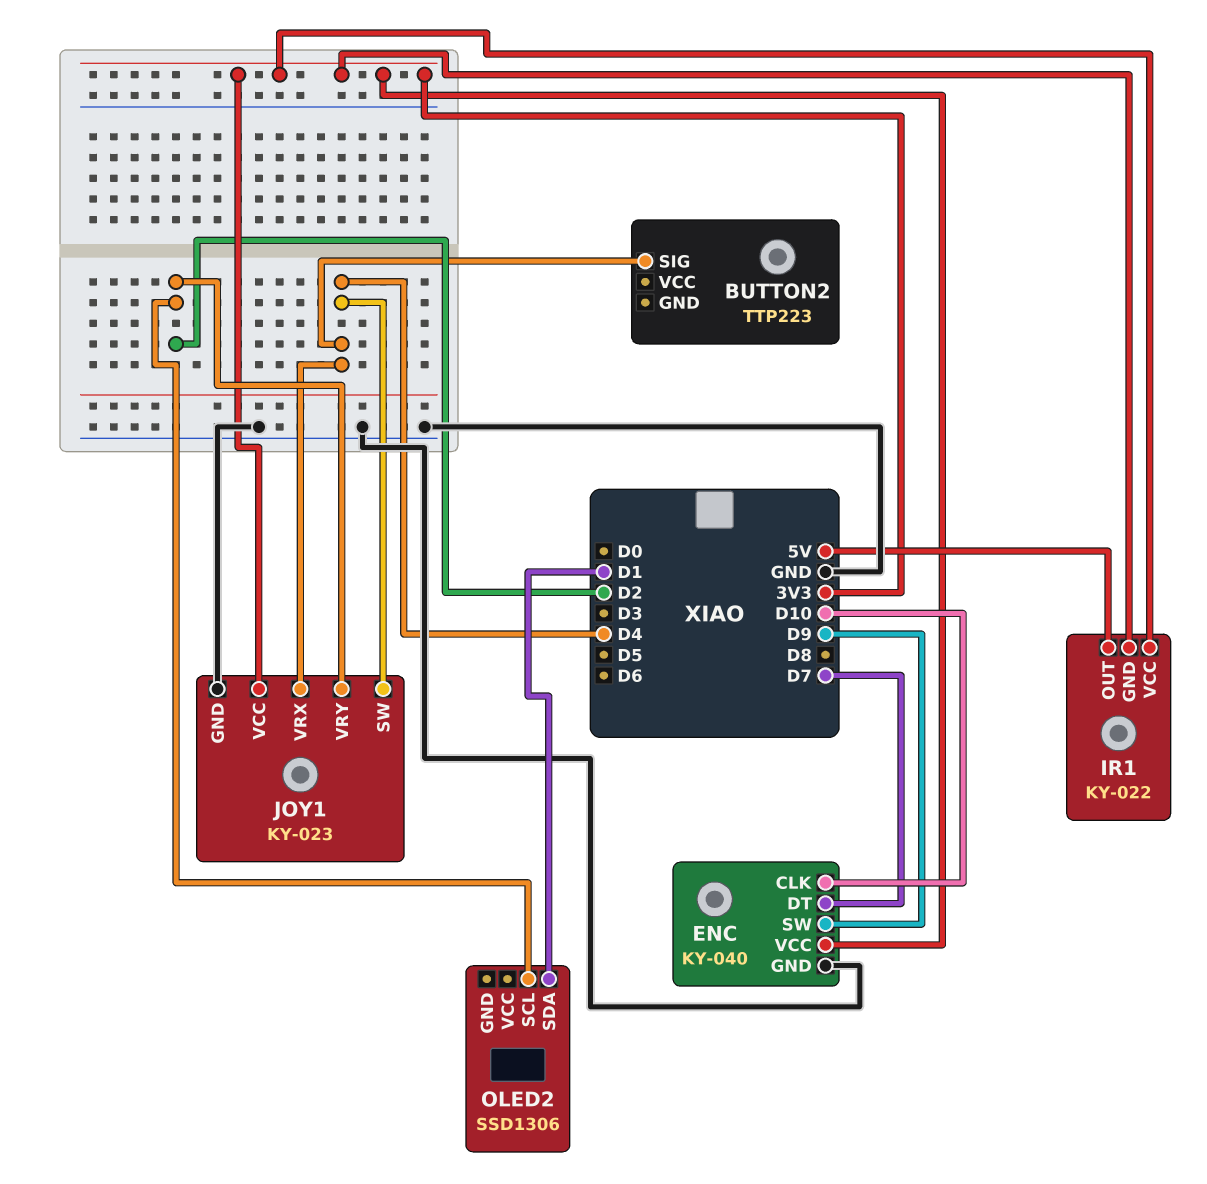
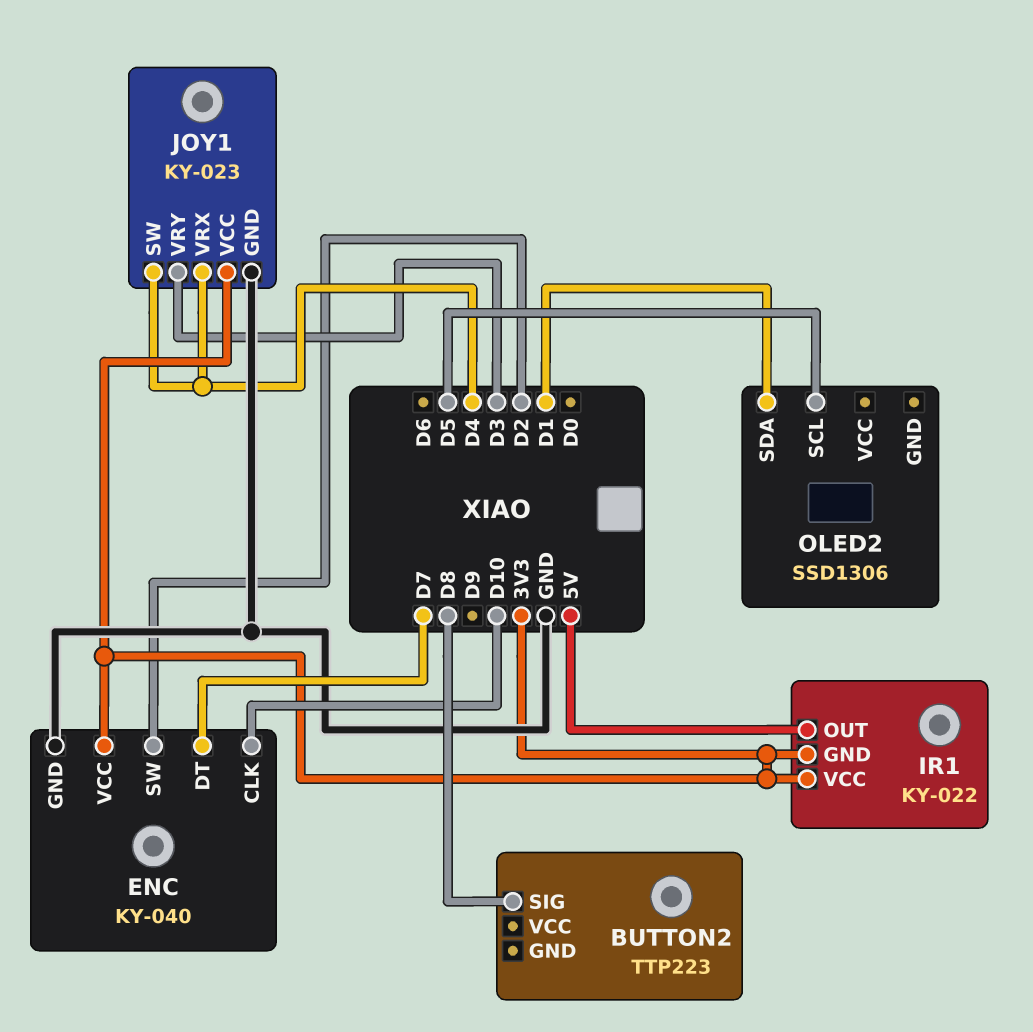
BUTTON2 pin SIG: D4 -> D8
ENC pin SW: D9 -> D2
JOY1 pin VRY: D2 -> D3
OLED2 pin SCL: D2 -> D5

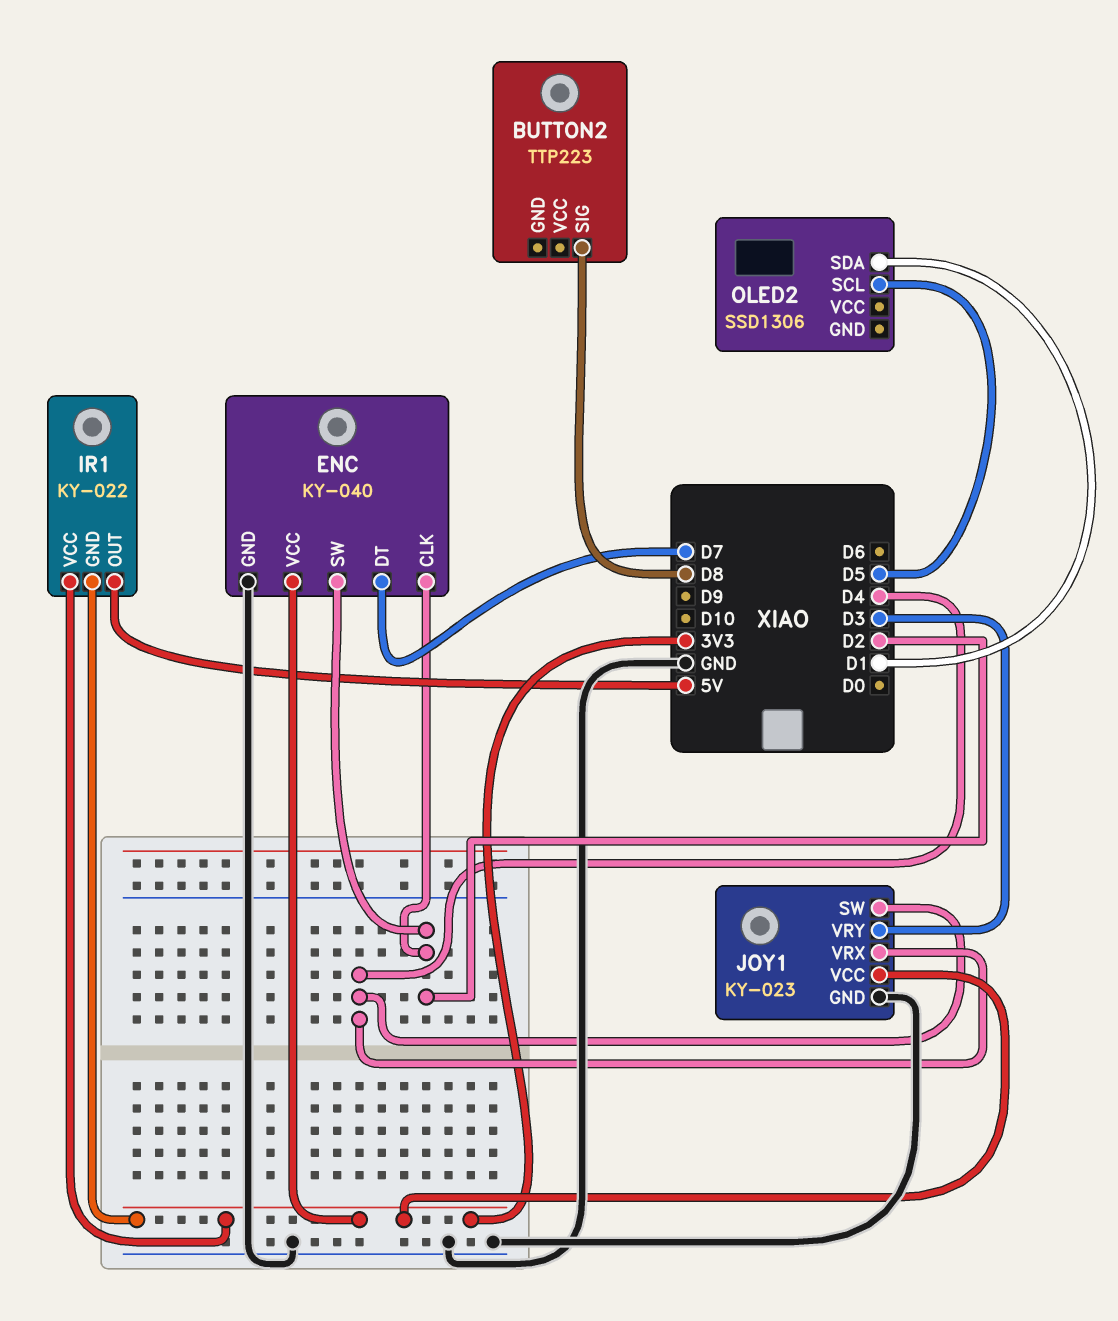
ENC pin CLK: D10 -> D2

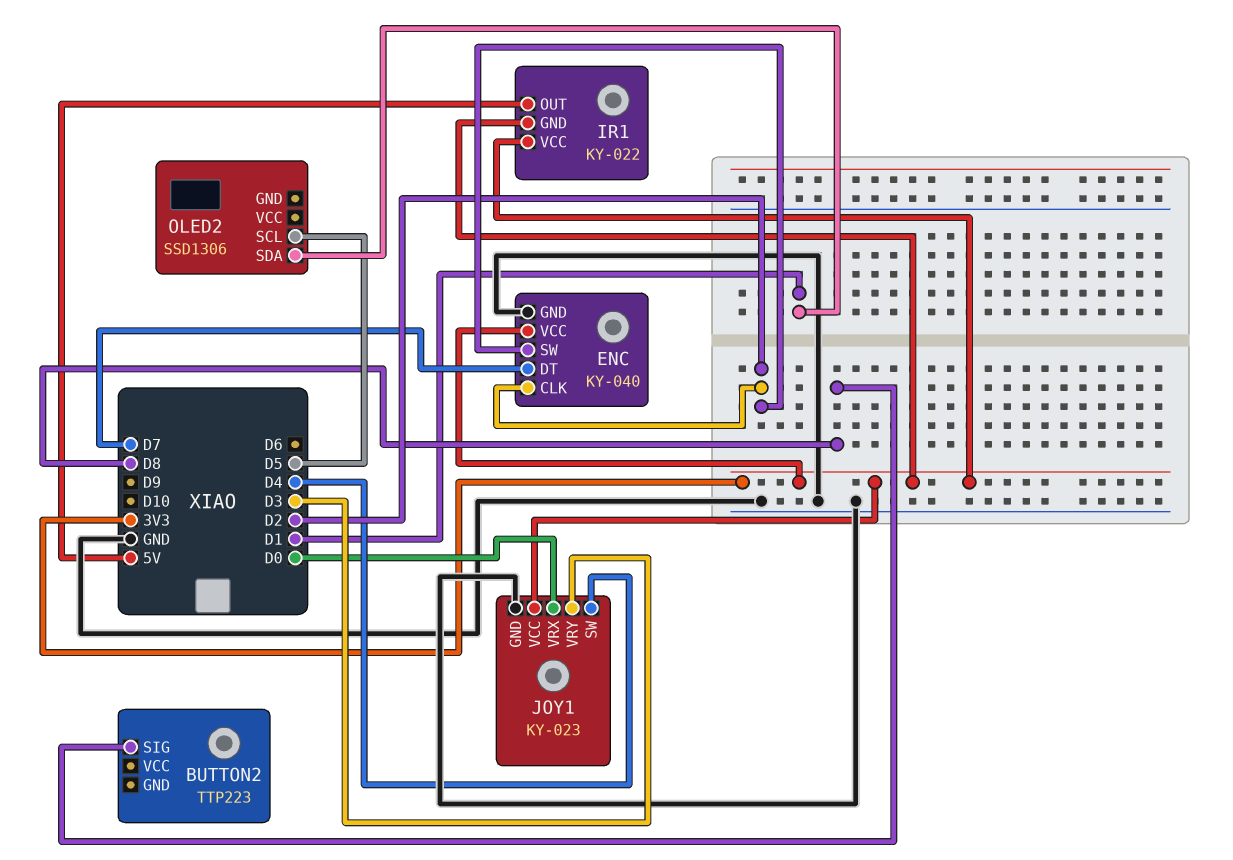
JOY1 pin VRX: D4 -> D0

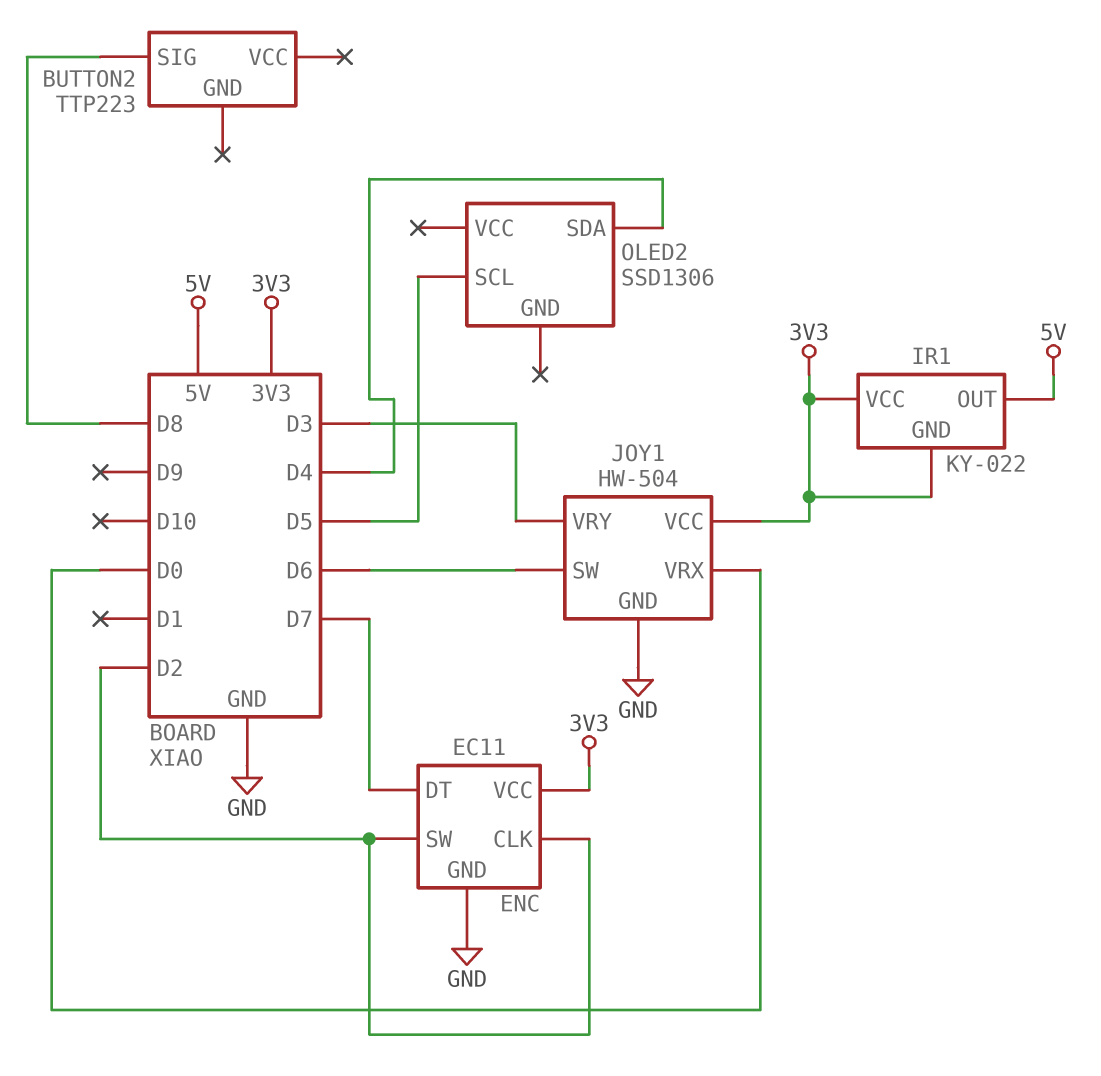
ENC: KY-040 -> EC11
JOY1: KY-023 -> HW-504
JOY1 pin SW: D4 -> D6
OLED2 pin SDA: D1 -> D4

